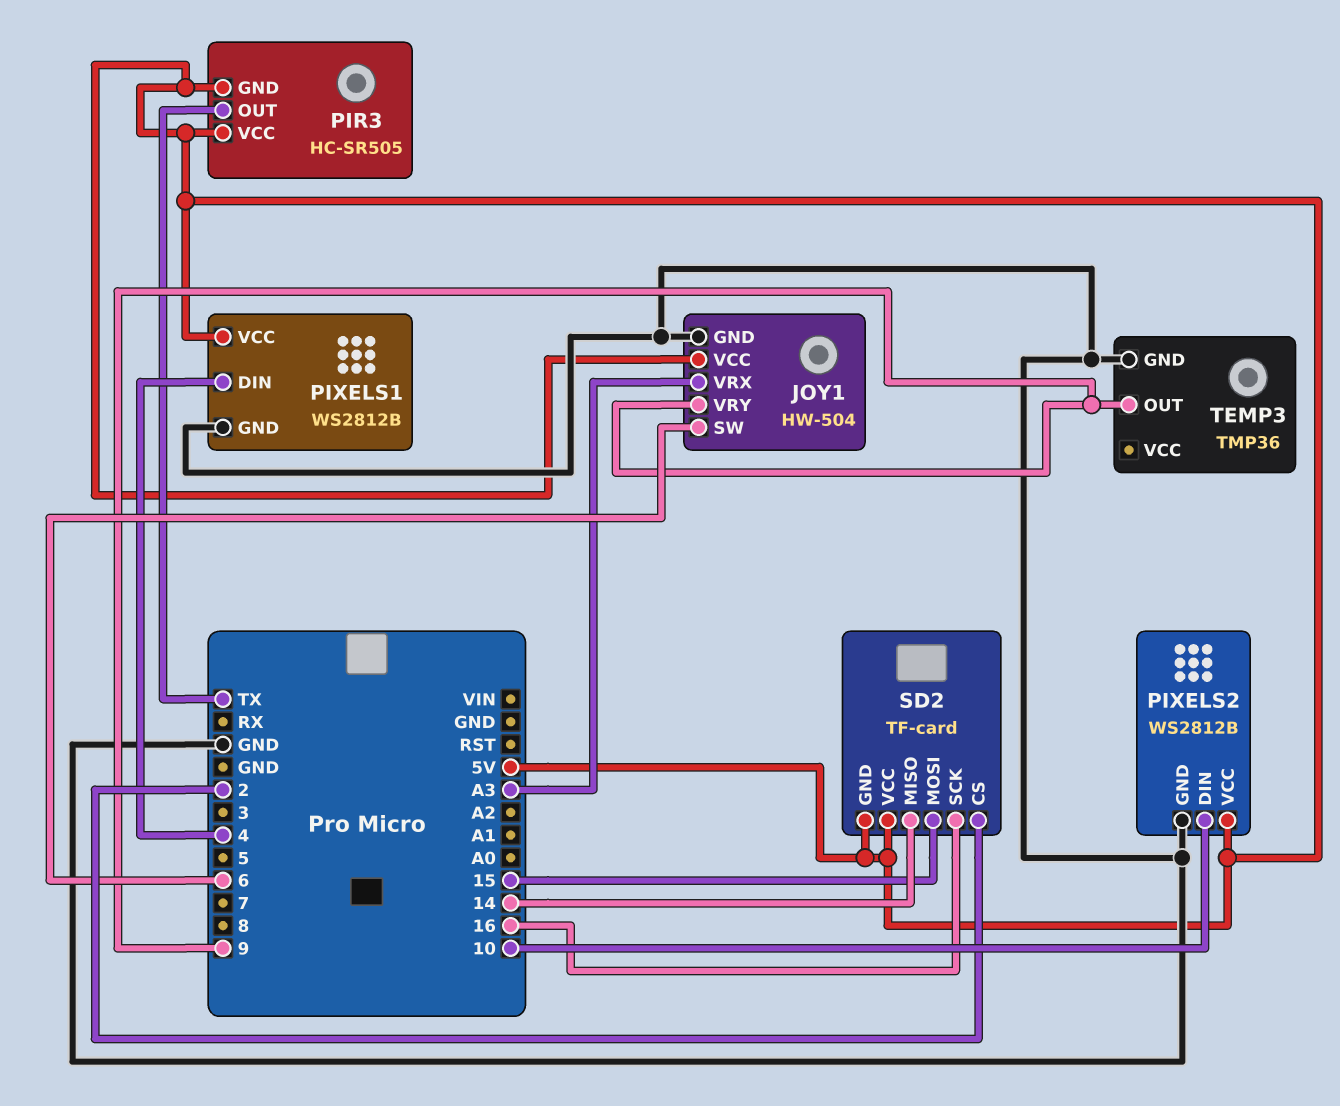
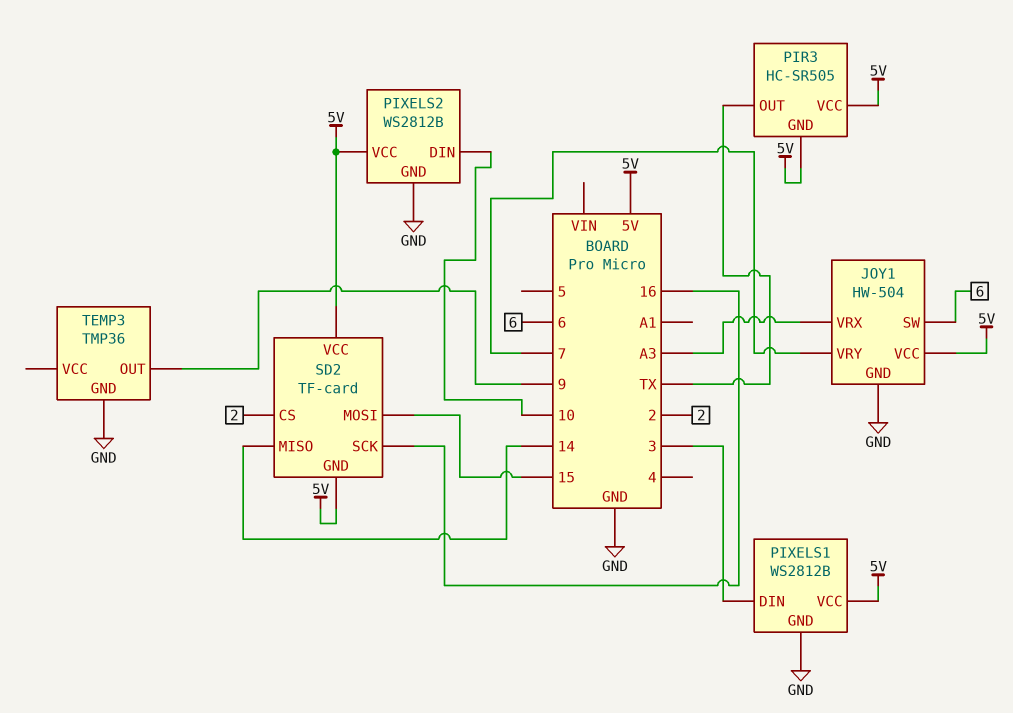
JOY1 pin VRY: 9 -> 7
PIXELS1 pin DIN: 4 -> 3

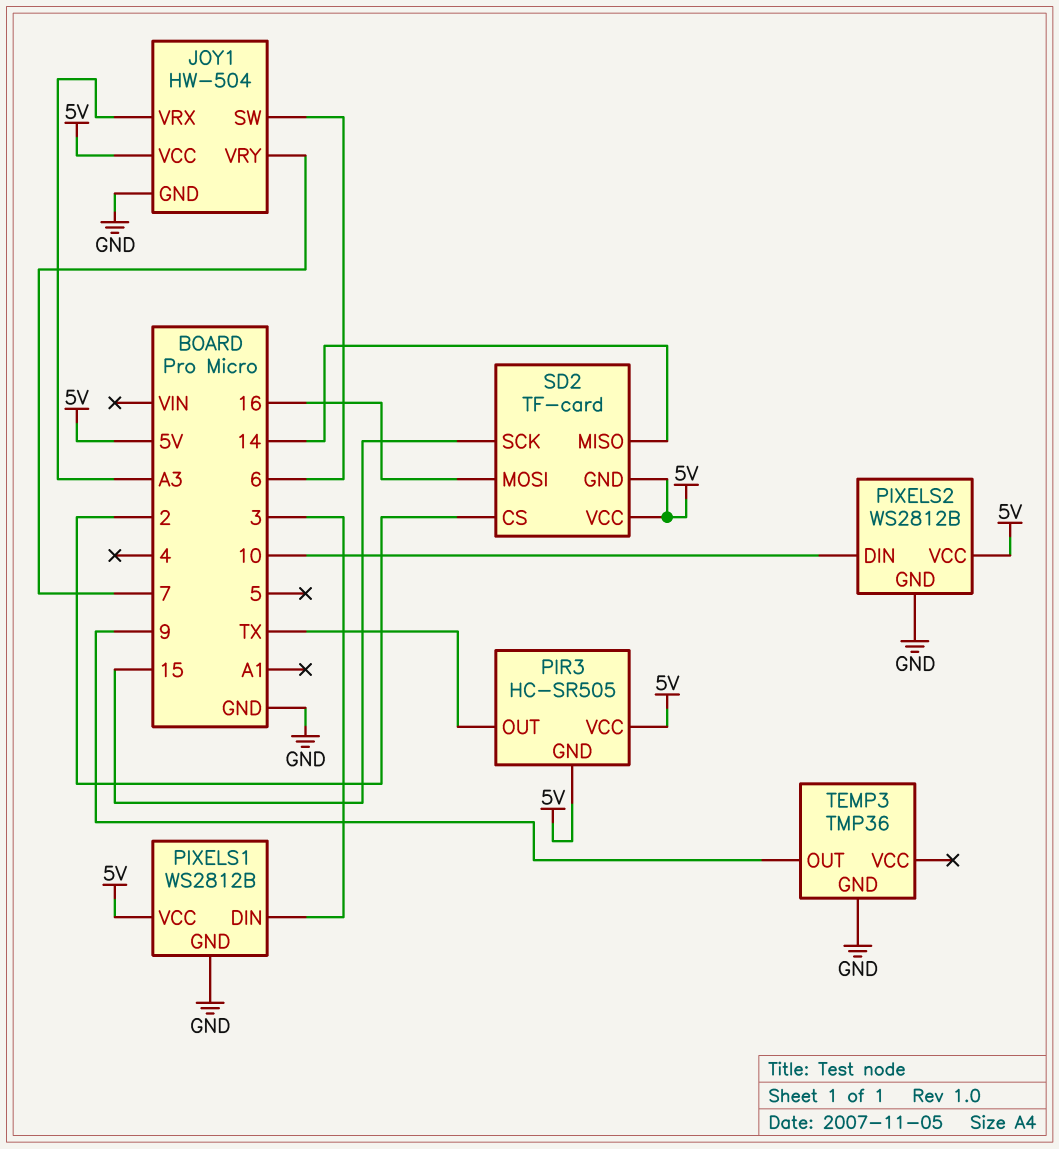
SD2 pin MOSI: 15 -> 16
SD2 pin SCK: 16 -> 15

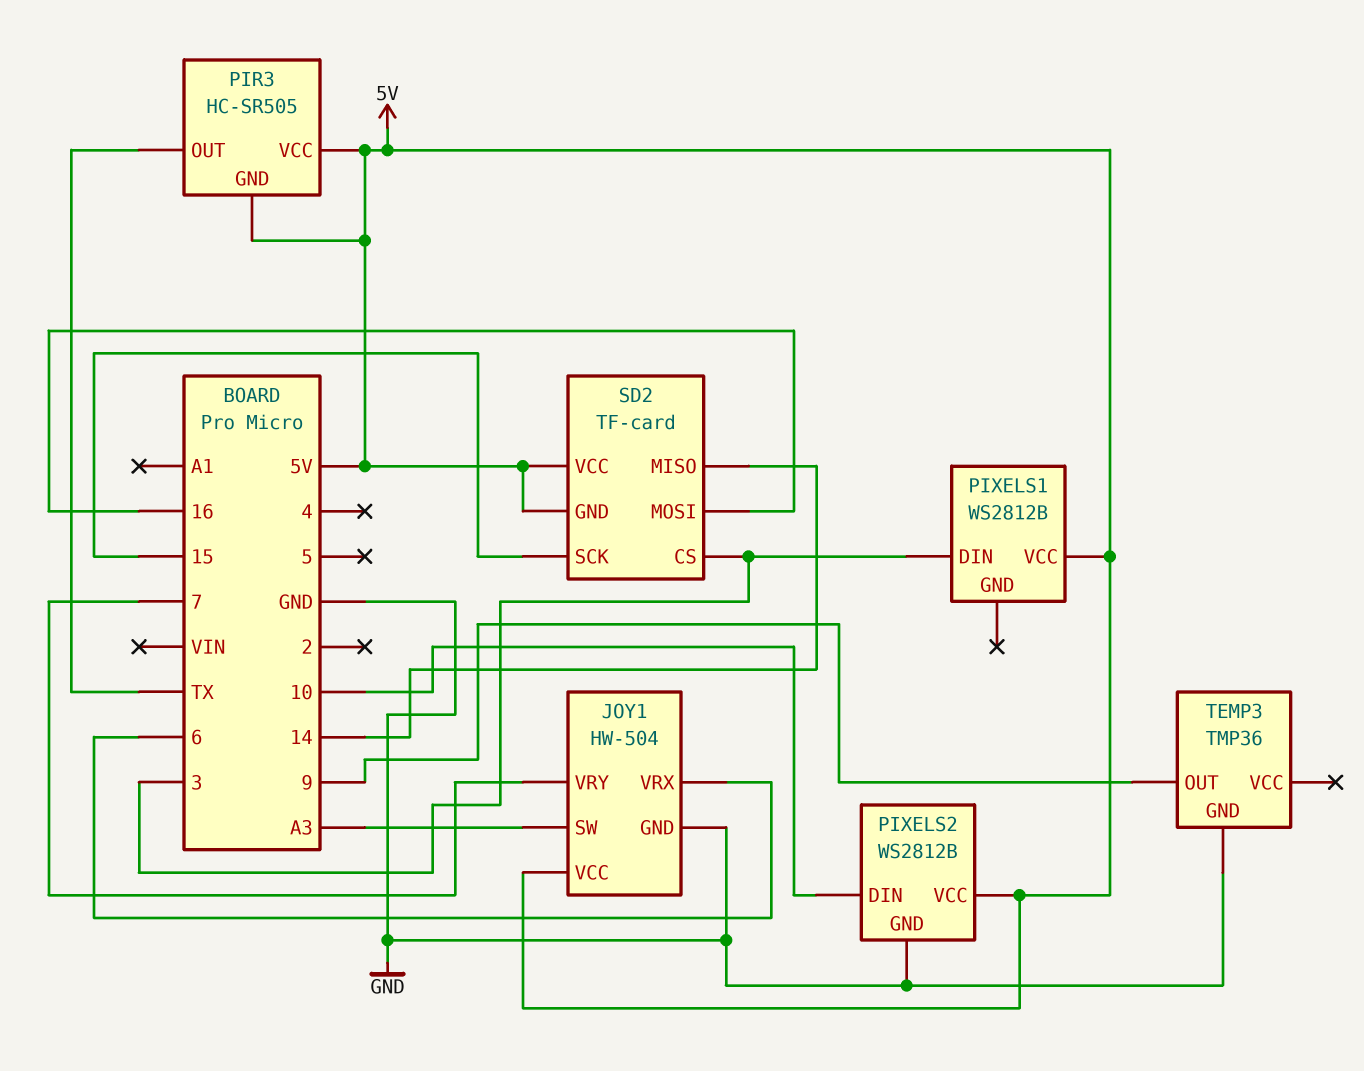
JOY1 pin SW: 6 -> A3
JOY1 pin VRX: A3 -> 6
PIXELS1 pin GND: GND -> none
SD2 pin CS: 2 -> 3

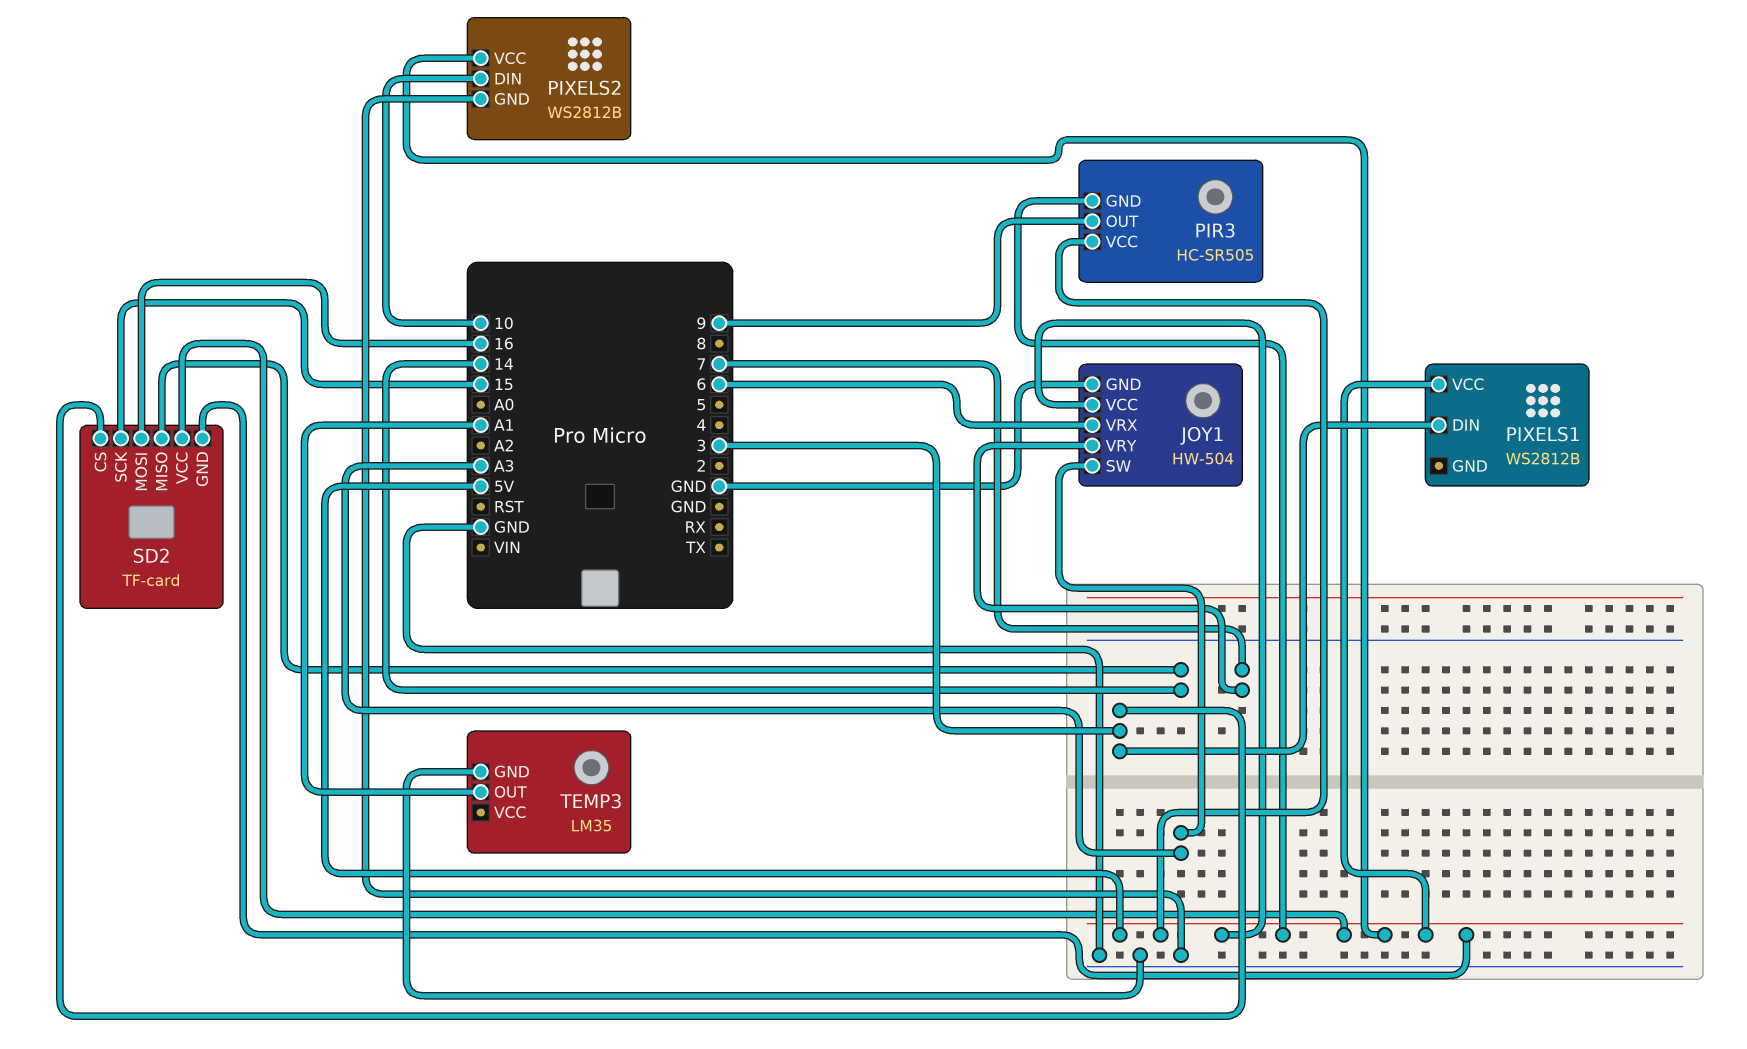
PIR3 pin OUT: TX -> 9
TEMP3: TMP36 -> LM35
TEMP3 pin OUT: 9 -> A1

